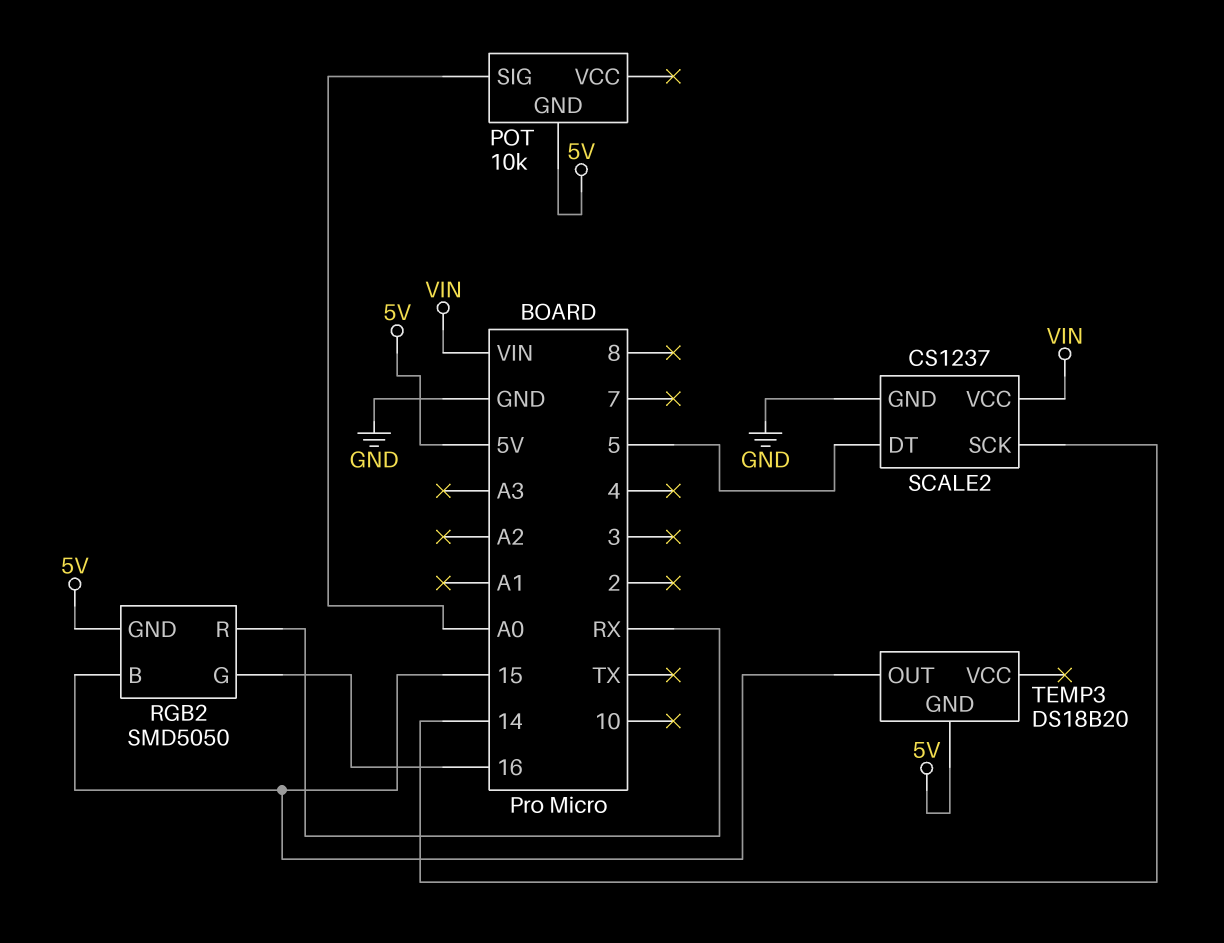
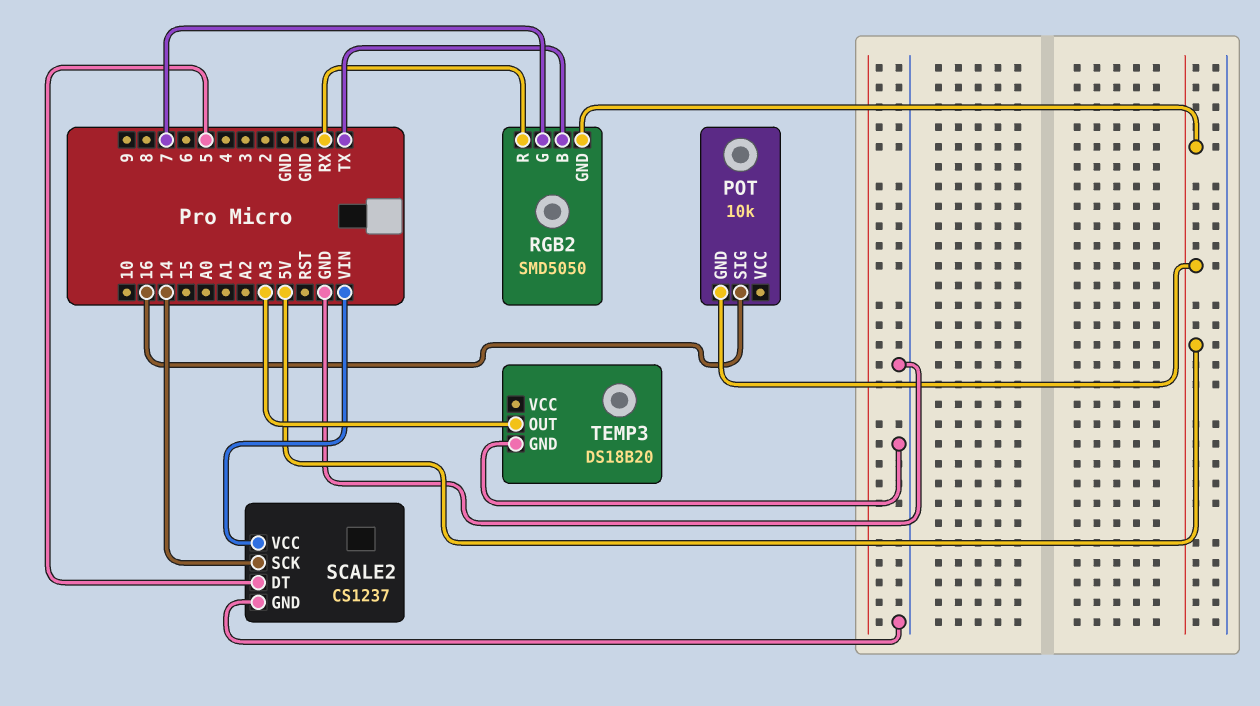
POT pin SIG: A0 -> 16
RGB2 pin B: 15 -> TX
RGB2 pin G: 16 -> 7
TEMP3 pin GND: 5V -> GND
TEMP3 pin OUT: 15 -> A3

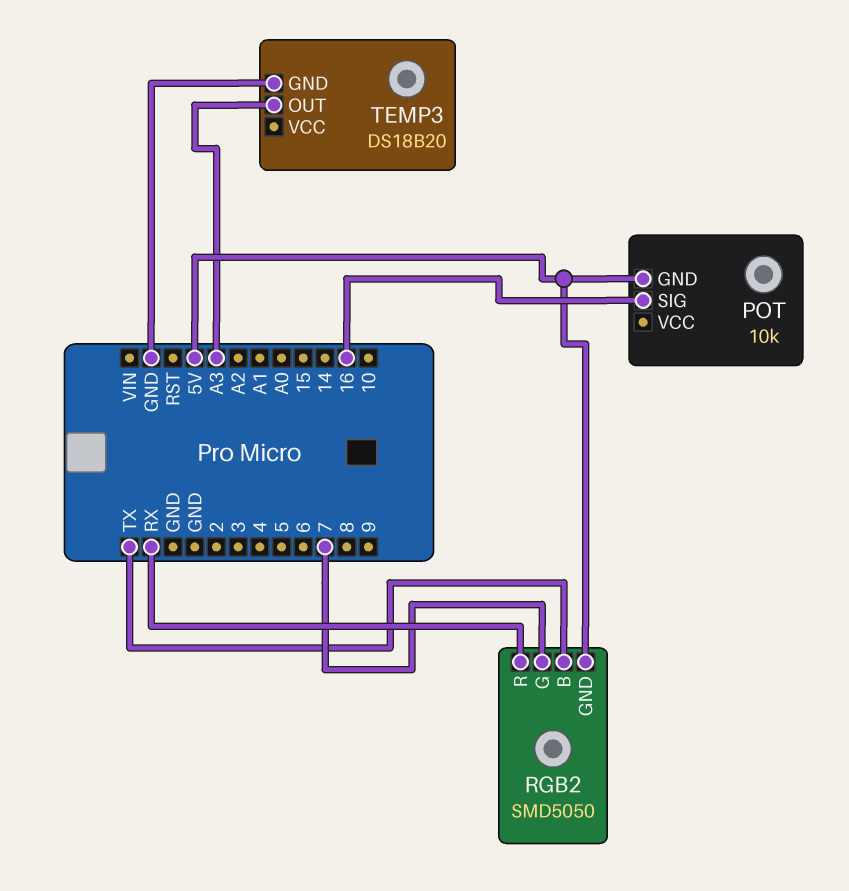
SCALE2: CS1237 -> none
SCALE2 pin DT: 5 -> none
SCALE2 pin GND: GND -> none
SCALE2 pin SCK: 14 -> none
SCALE2 pin VCC: VIN -> none

